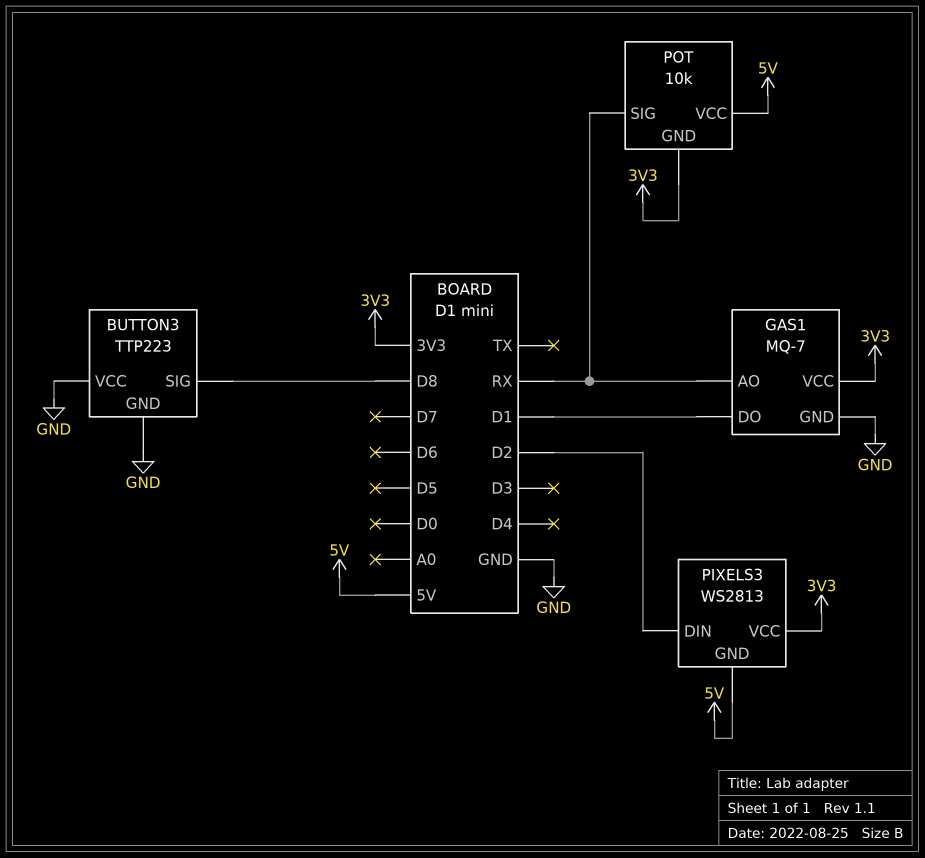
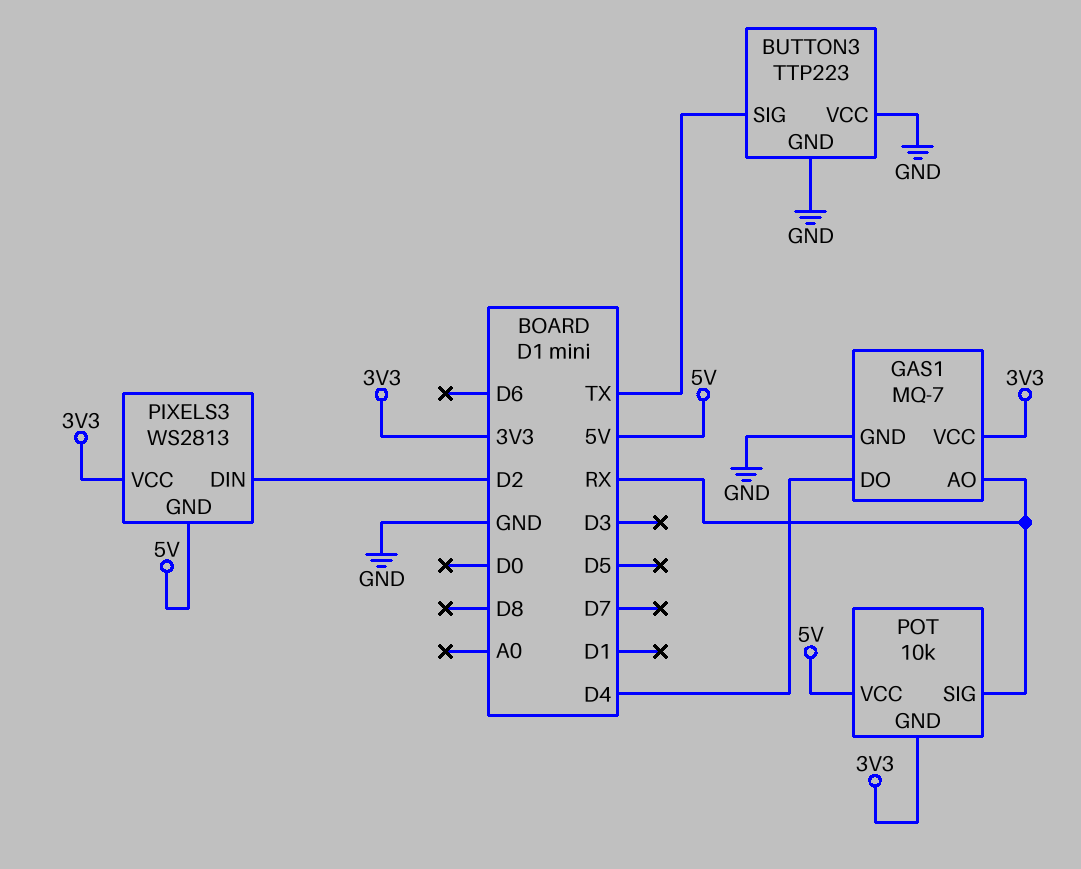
BUTTON3 pin SIG: D8 -> TX
GAS1 pin DO: D1 -> D4

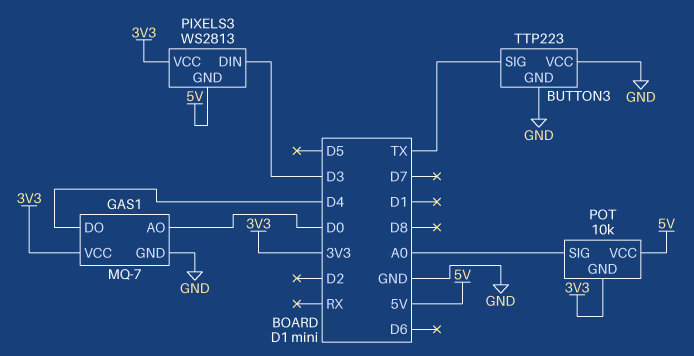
GAS1 pin AO: RX -> D0
PIXELS3 pin DIN: D2 -> D3
POT pin SIG: RX -> A0

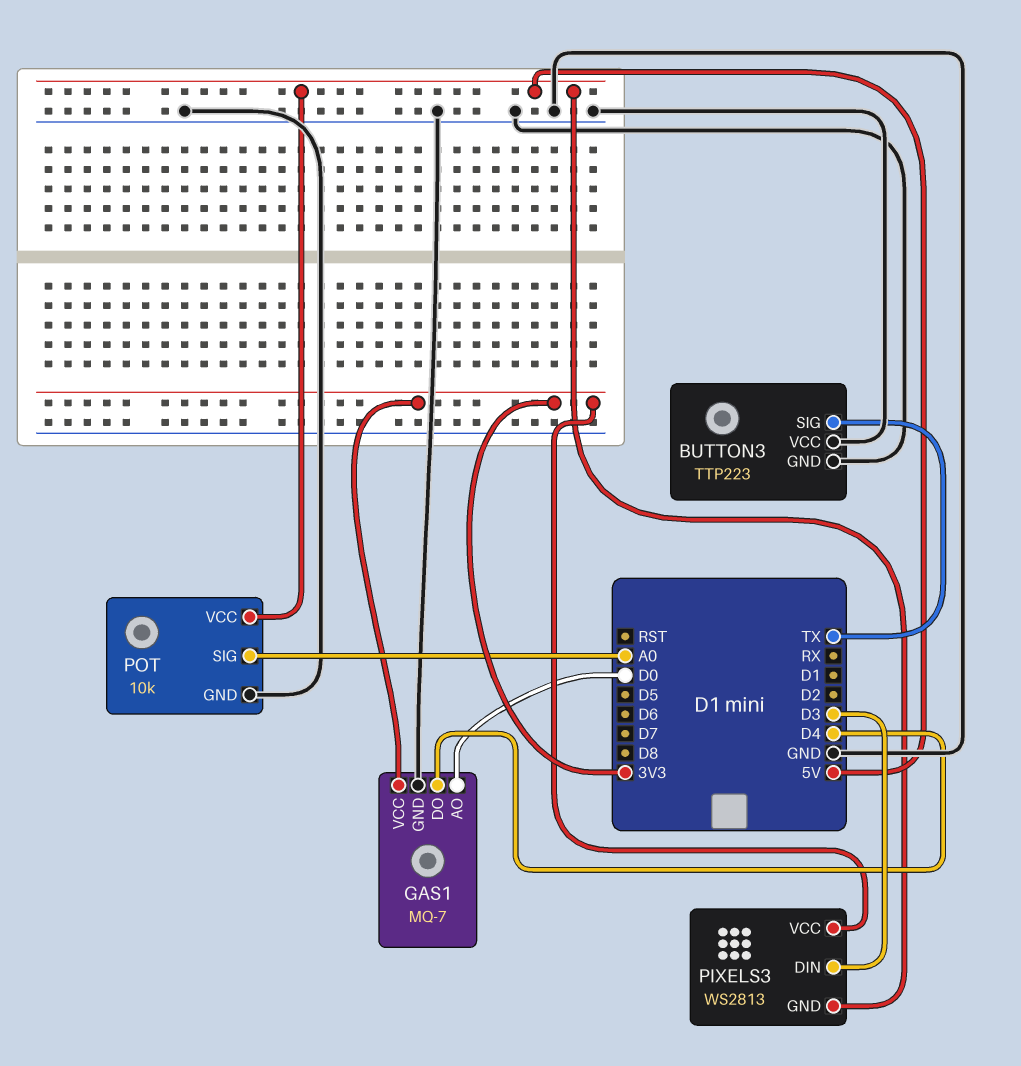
POT pin GND: 3V3 -> GND

